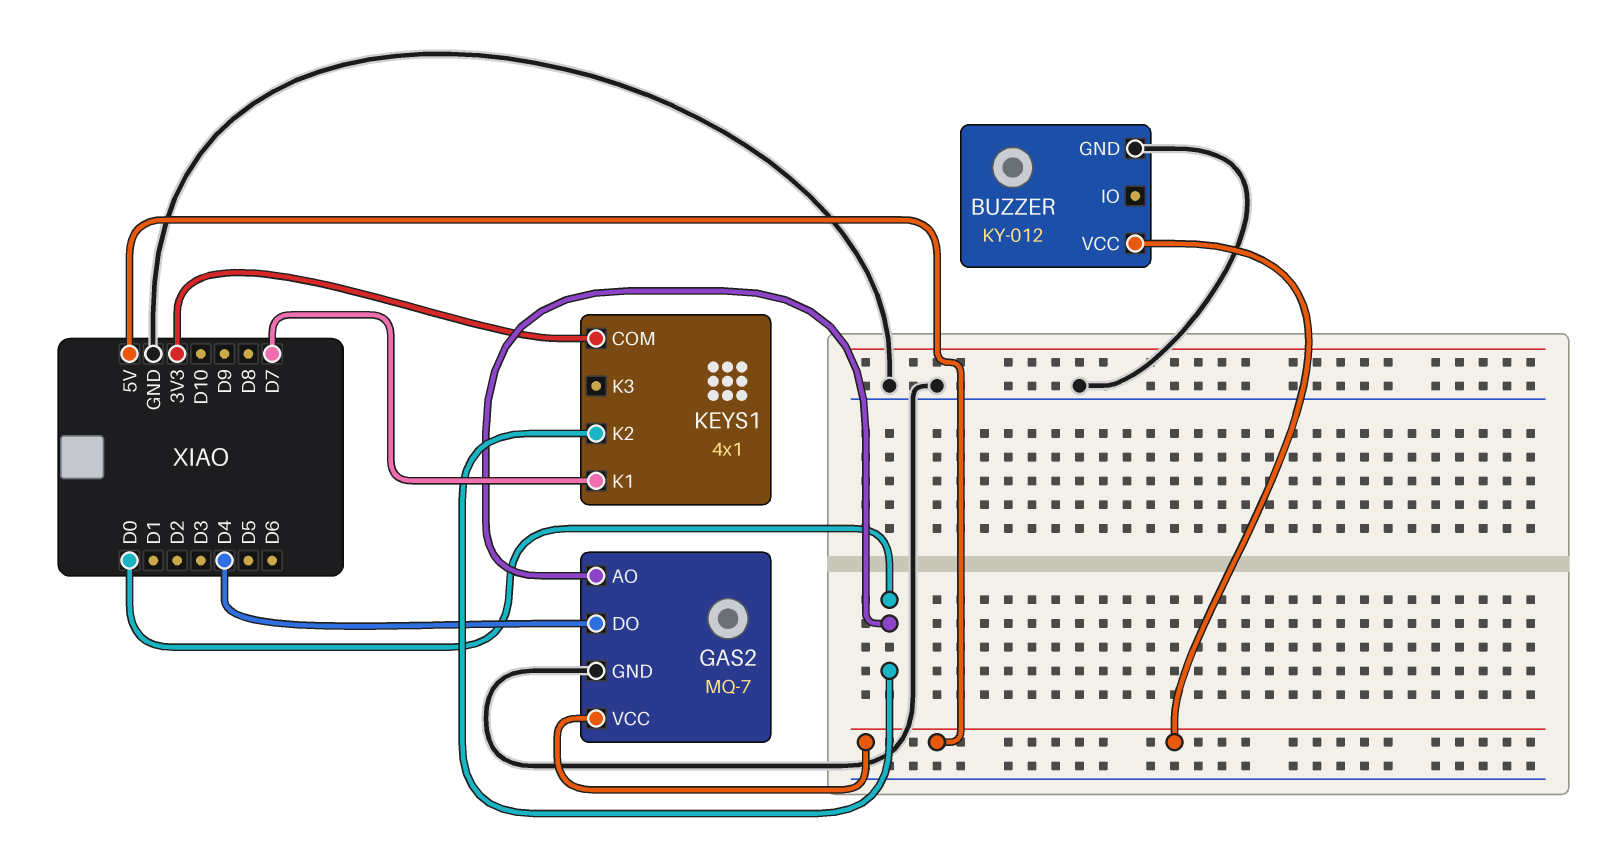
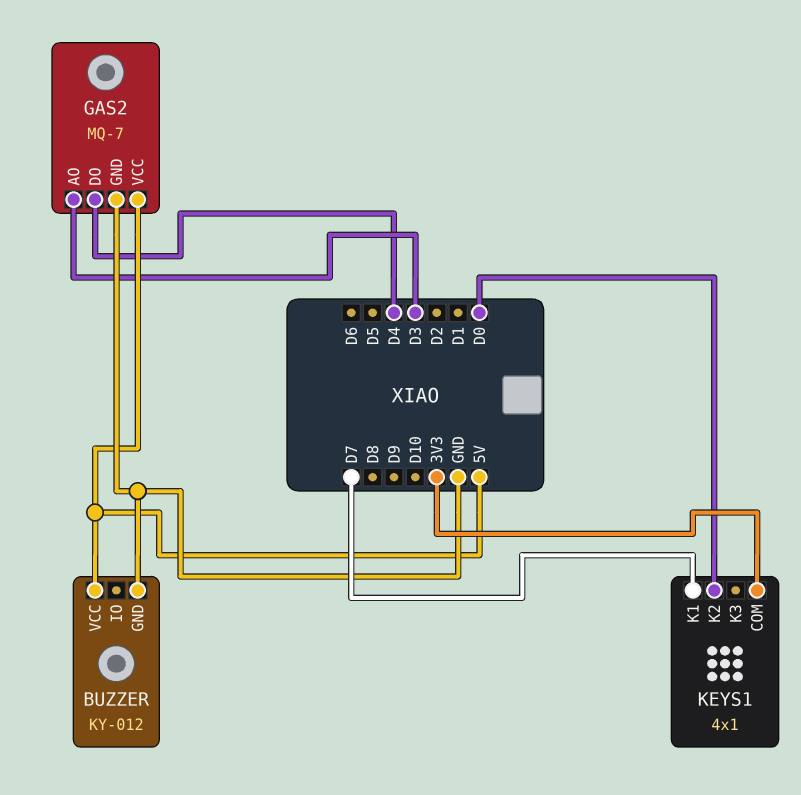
GAS2 pin AO: D0 -> D3

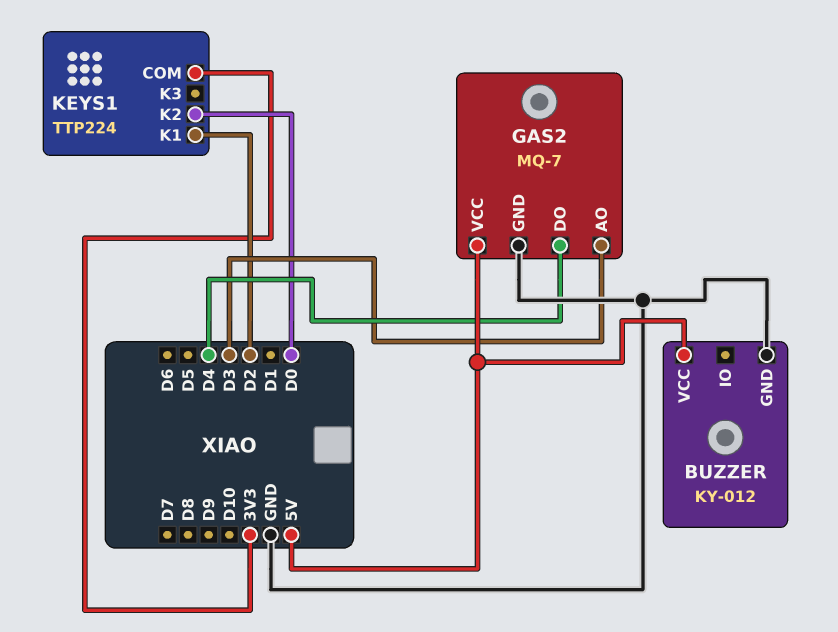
KEYS1: 4x1 -> TTP224
KEYS1 pin K1: D7 -> D2

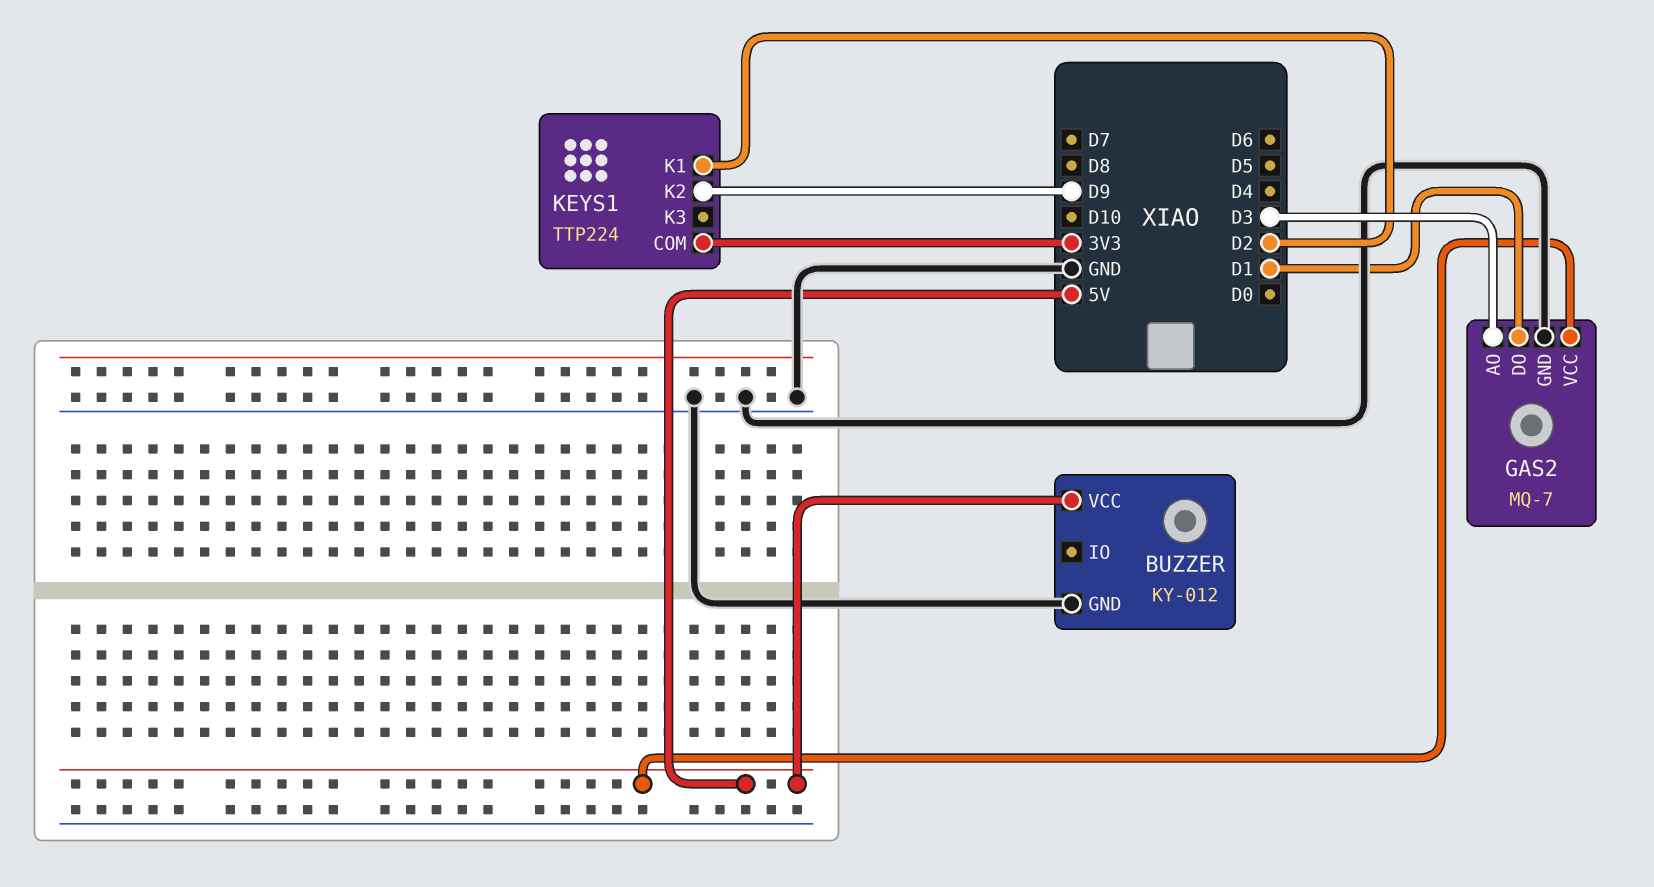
GAS2 pin DO: D4 -> D1
KEYS1 pin K2: D0 -> D9

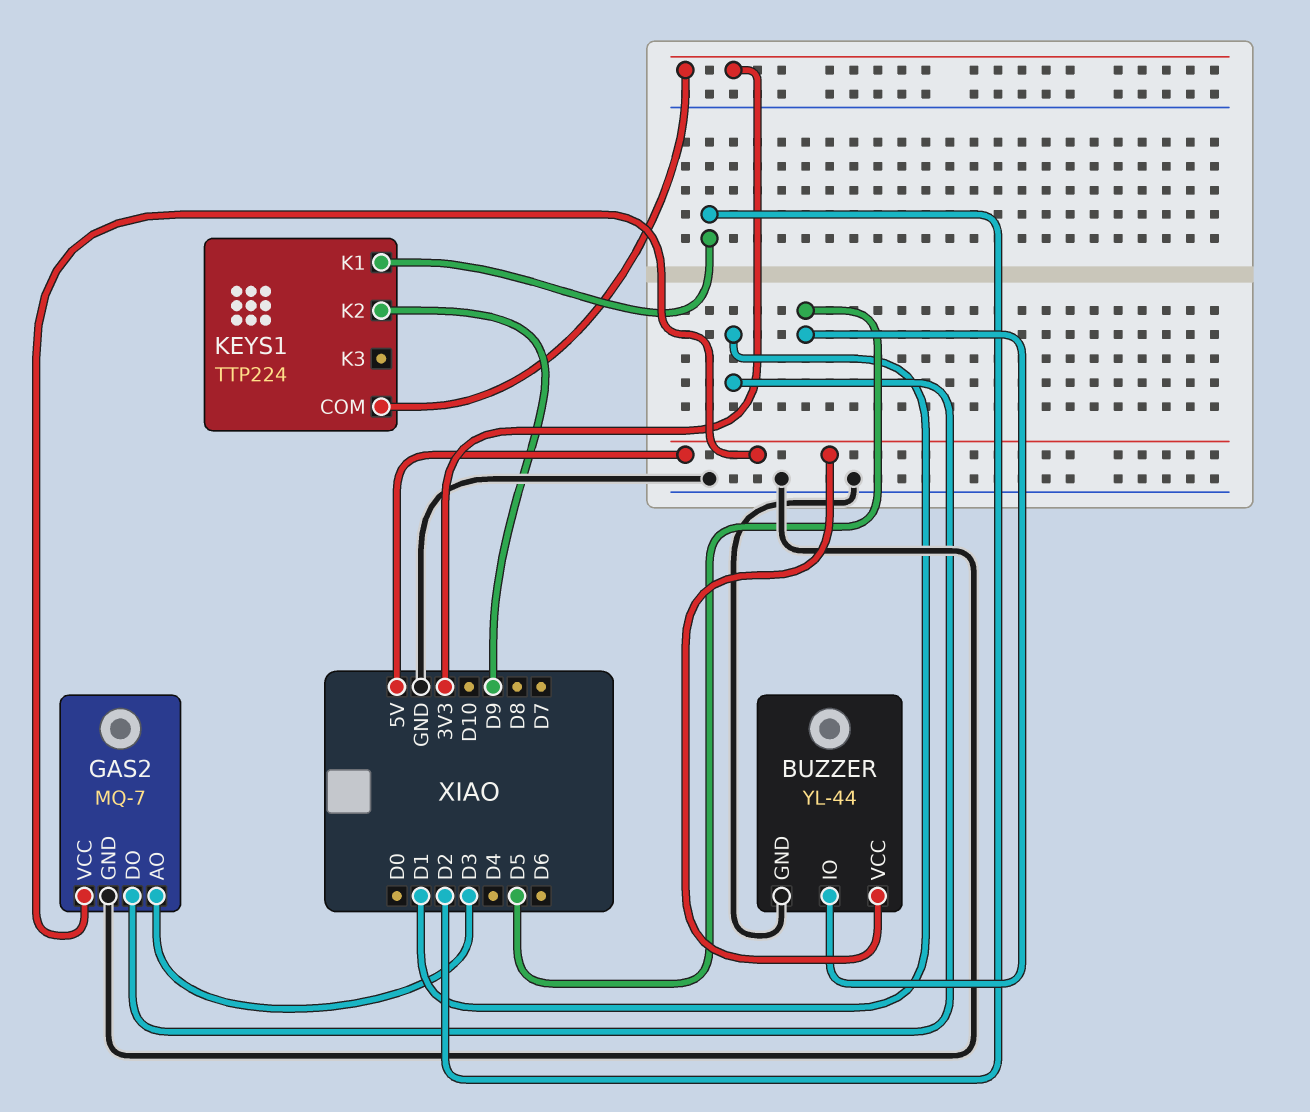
BUZZER: KY-012 -> YL-44
BUZZER pin IO: none -> D5

